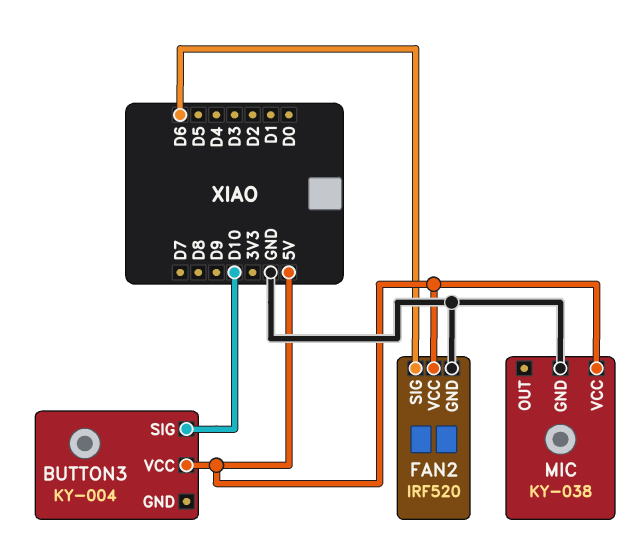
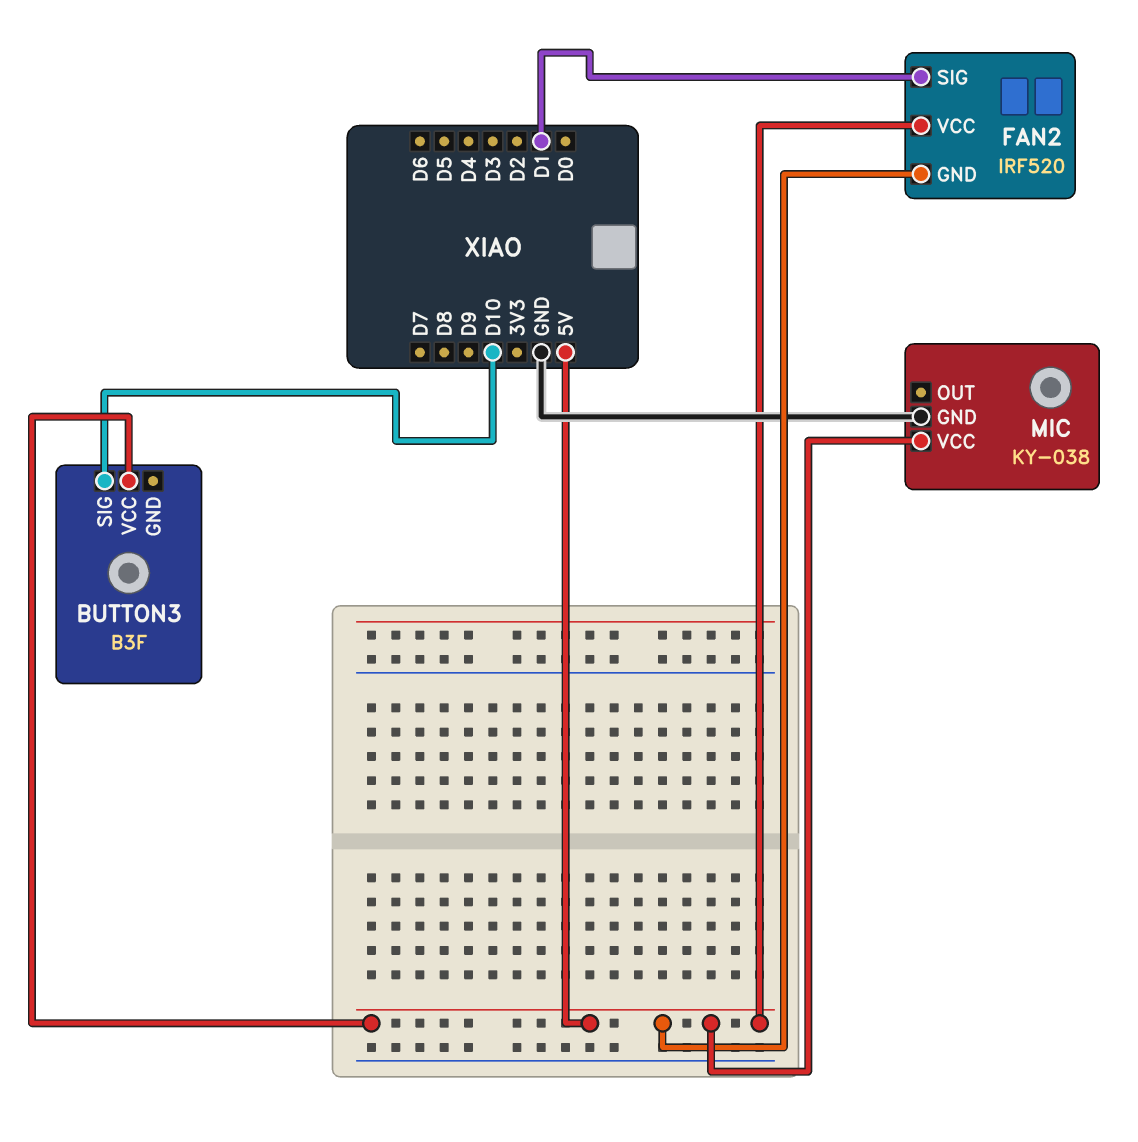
BUTTON3: KY-004 -> B3F
FAN2 pin GND: GND -> 5V
FAN2 pin SIG: D6 -> D1

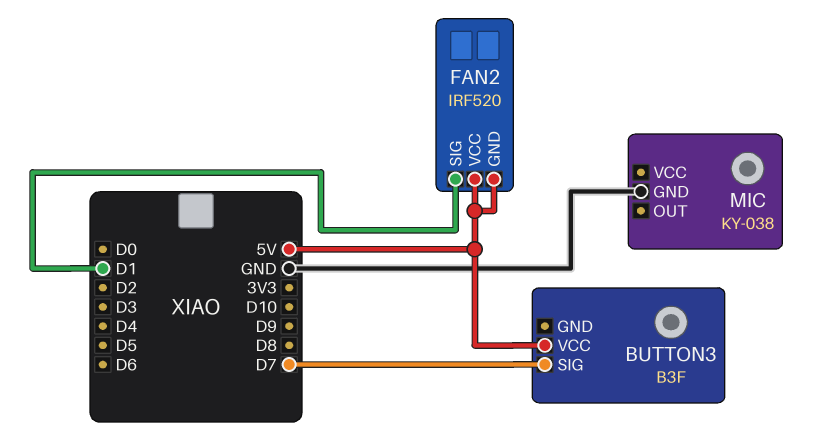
BUTTON3 pin SIG: D10 -> D7
MIC pin VCC: 5V -> none

